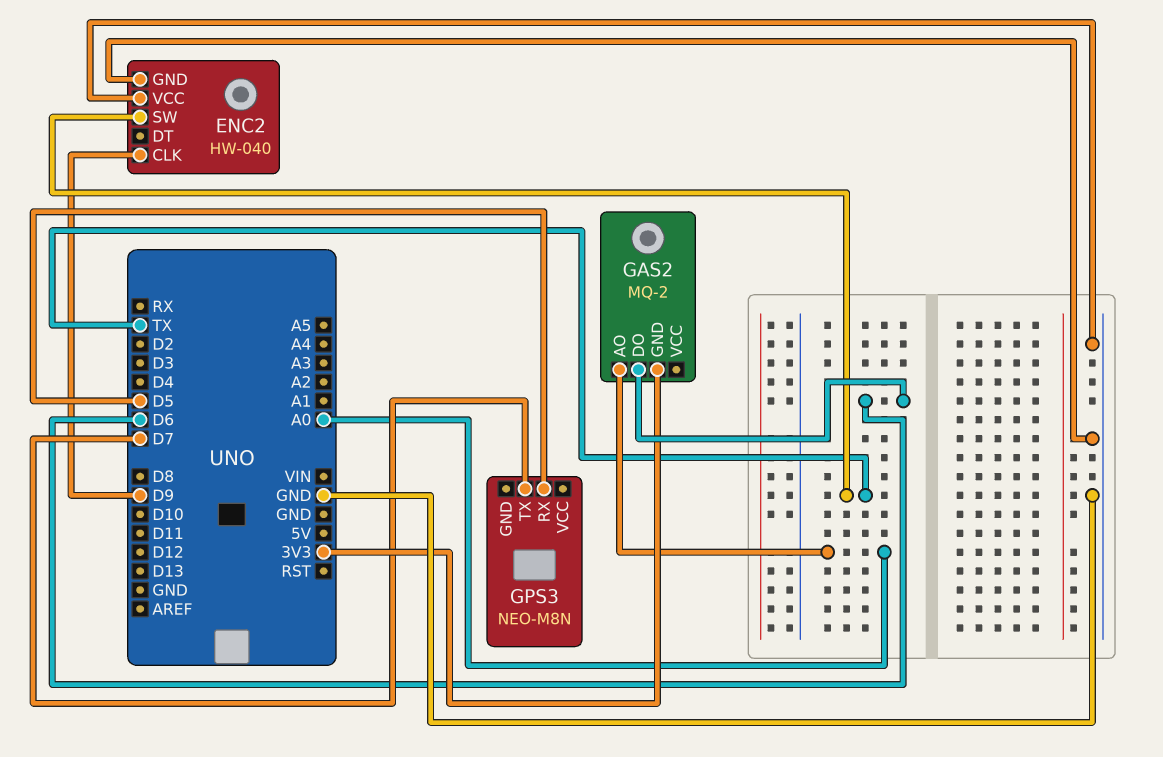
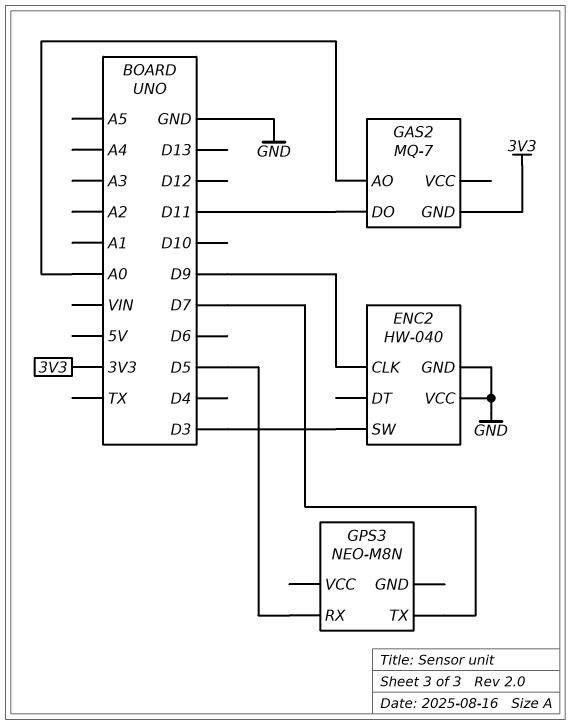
ENC2 pin SW: TX -> D3
GAS2: MQ-2 -> MQ-7
GAS2 pin DO: D6 -> D11

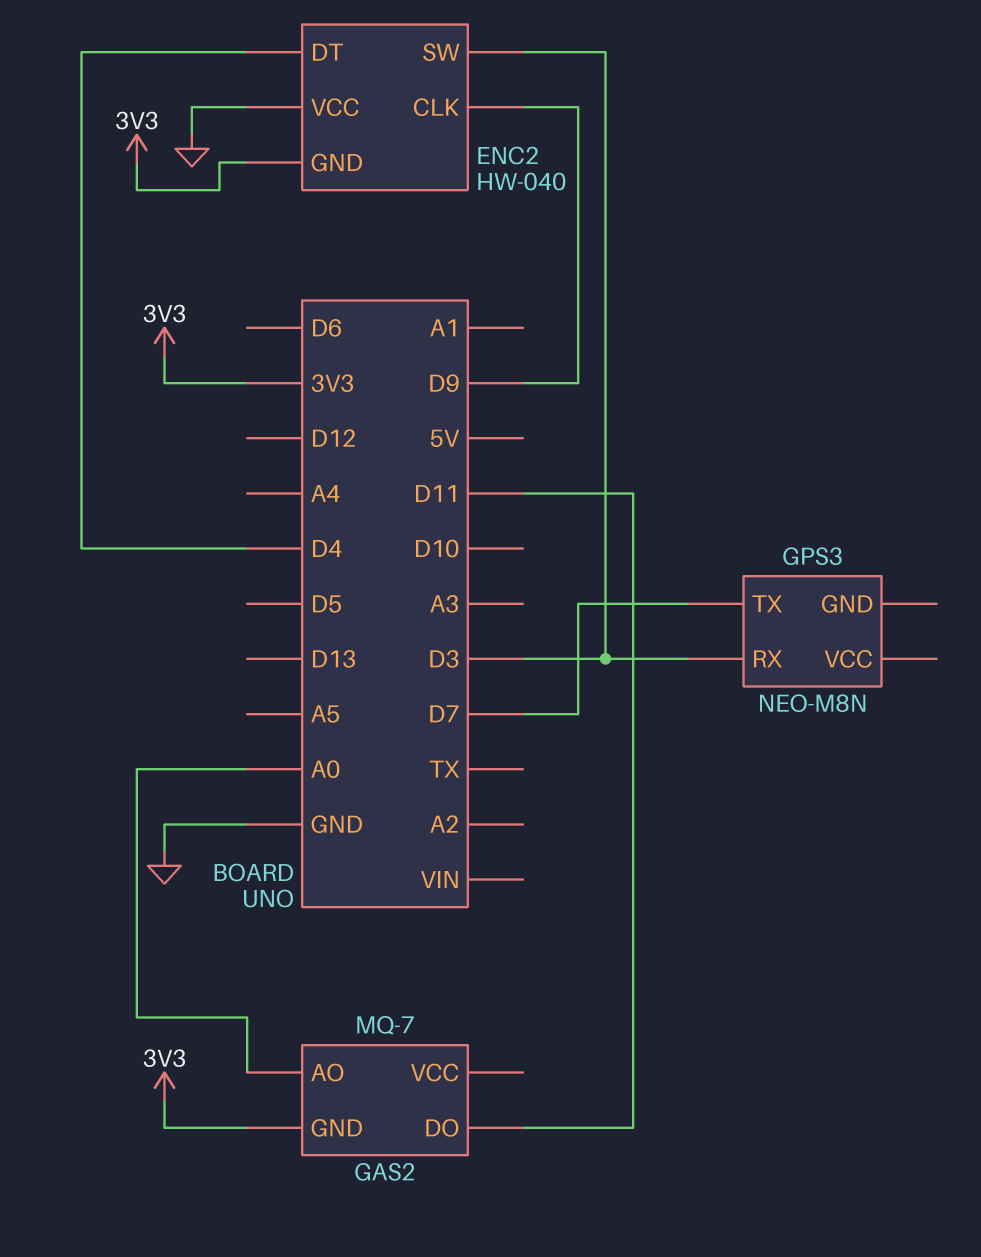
ENC2 pin DT: none -> D4
ENC2 pin GND: GND -> 3V3
GPS3 pin RX: D5 -> D3

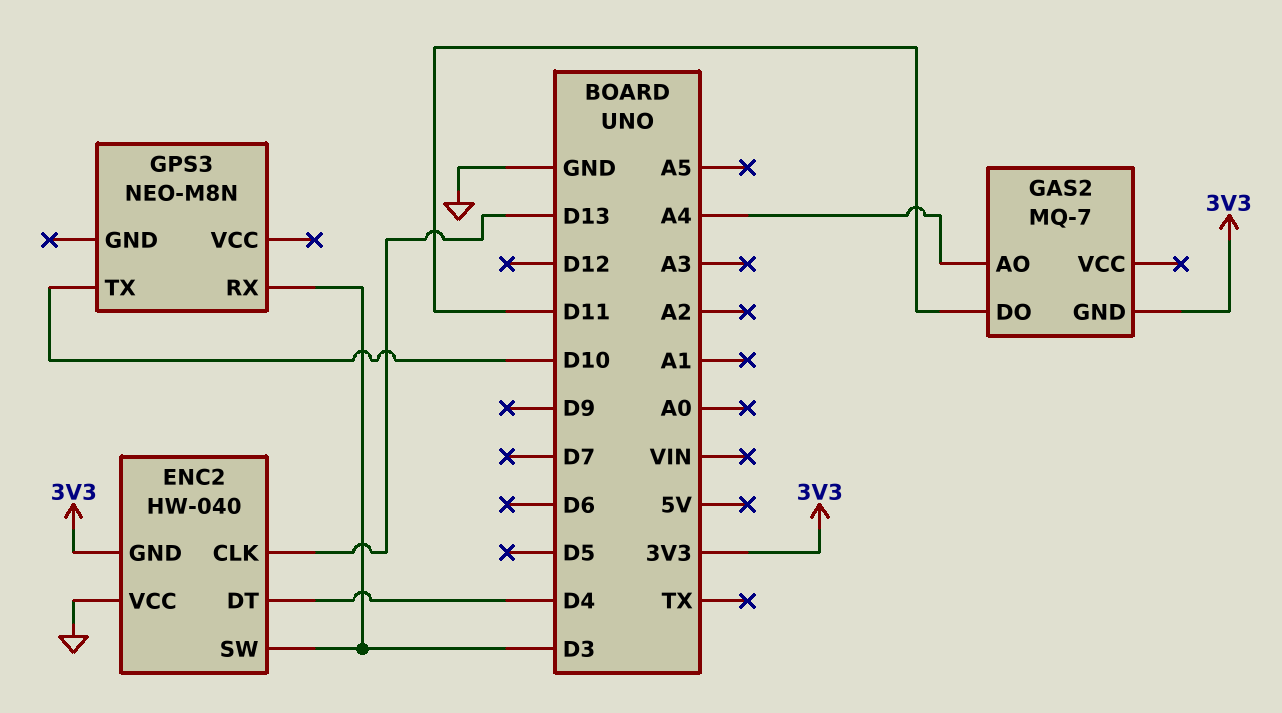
ENC2 pin CLK: D9 -> D13
GAS2 pin AO: A0 -> A4
GPS3 pin TX: D7 -> D10

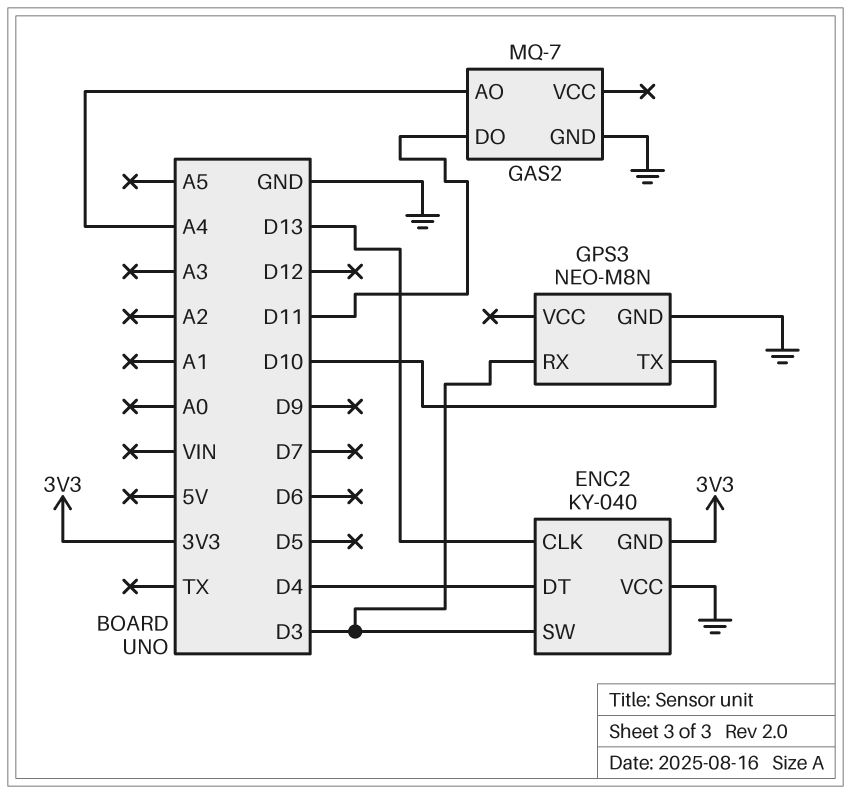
ENC2: HW-040 -> KY-040
GAS2 pin GND: 3V3 -> GND
GPS3 pin GND: none -> GND

